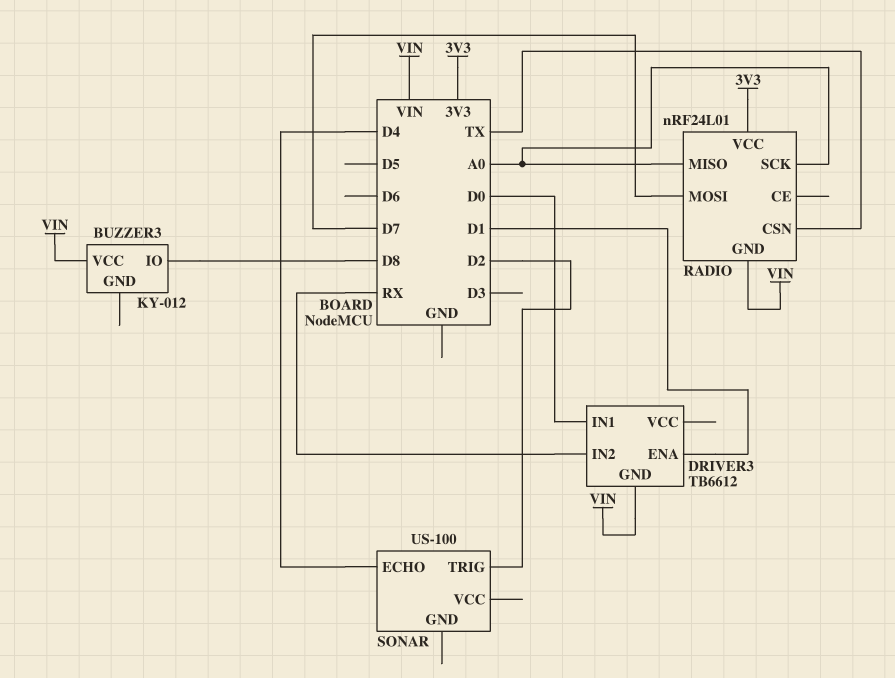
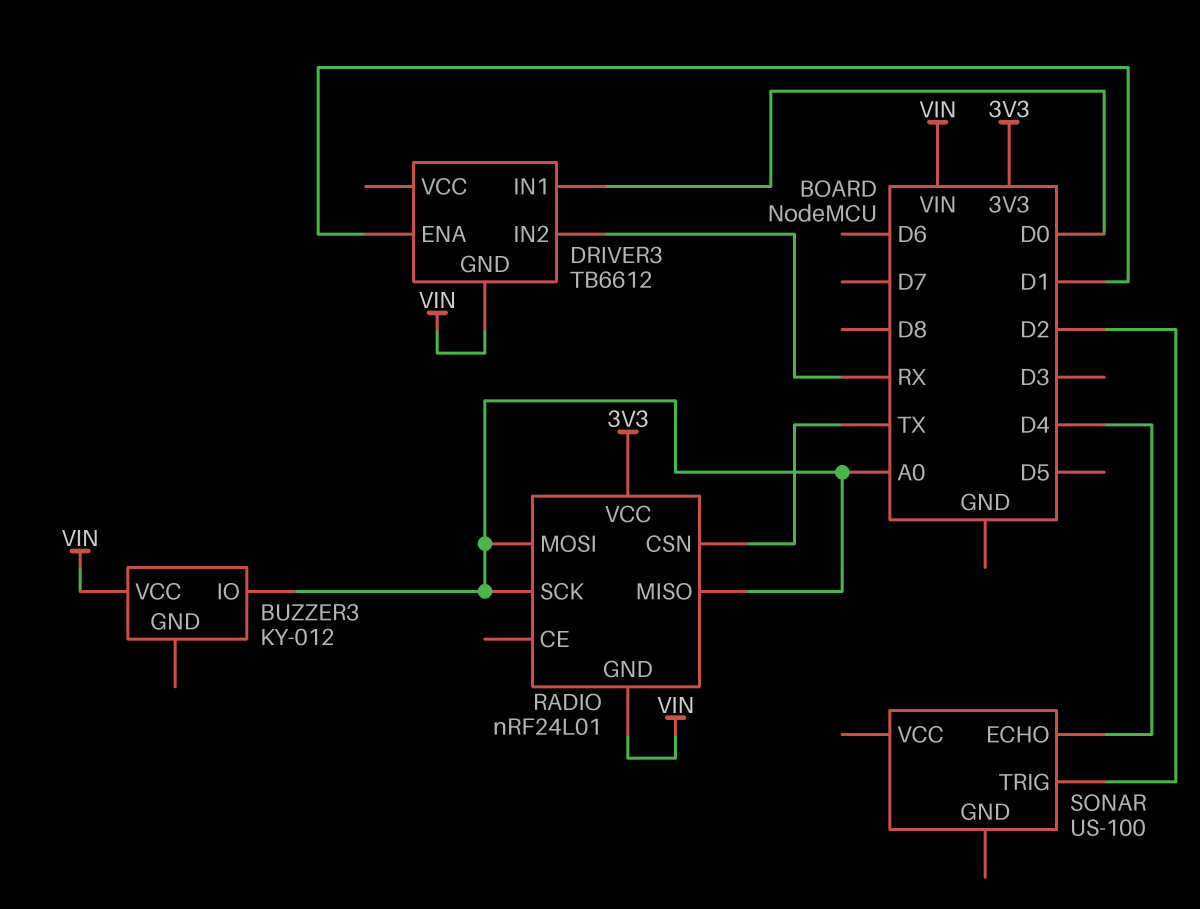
BUZZER3 pin IO: D8 -> A0
RADIO pin MOSI: D7 -> A0

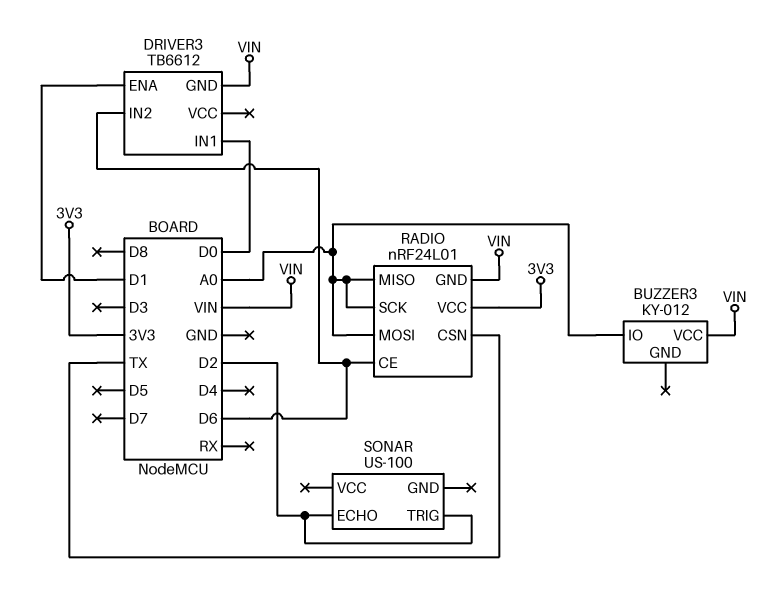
DRIVER3 pin IN2: RX -> D6
RADIO pin CE: none -> D6
SONAR pin ECHO: D4 -> D2

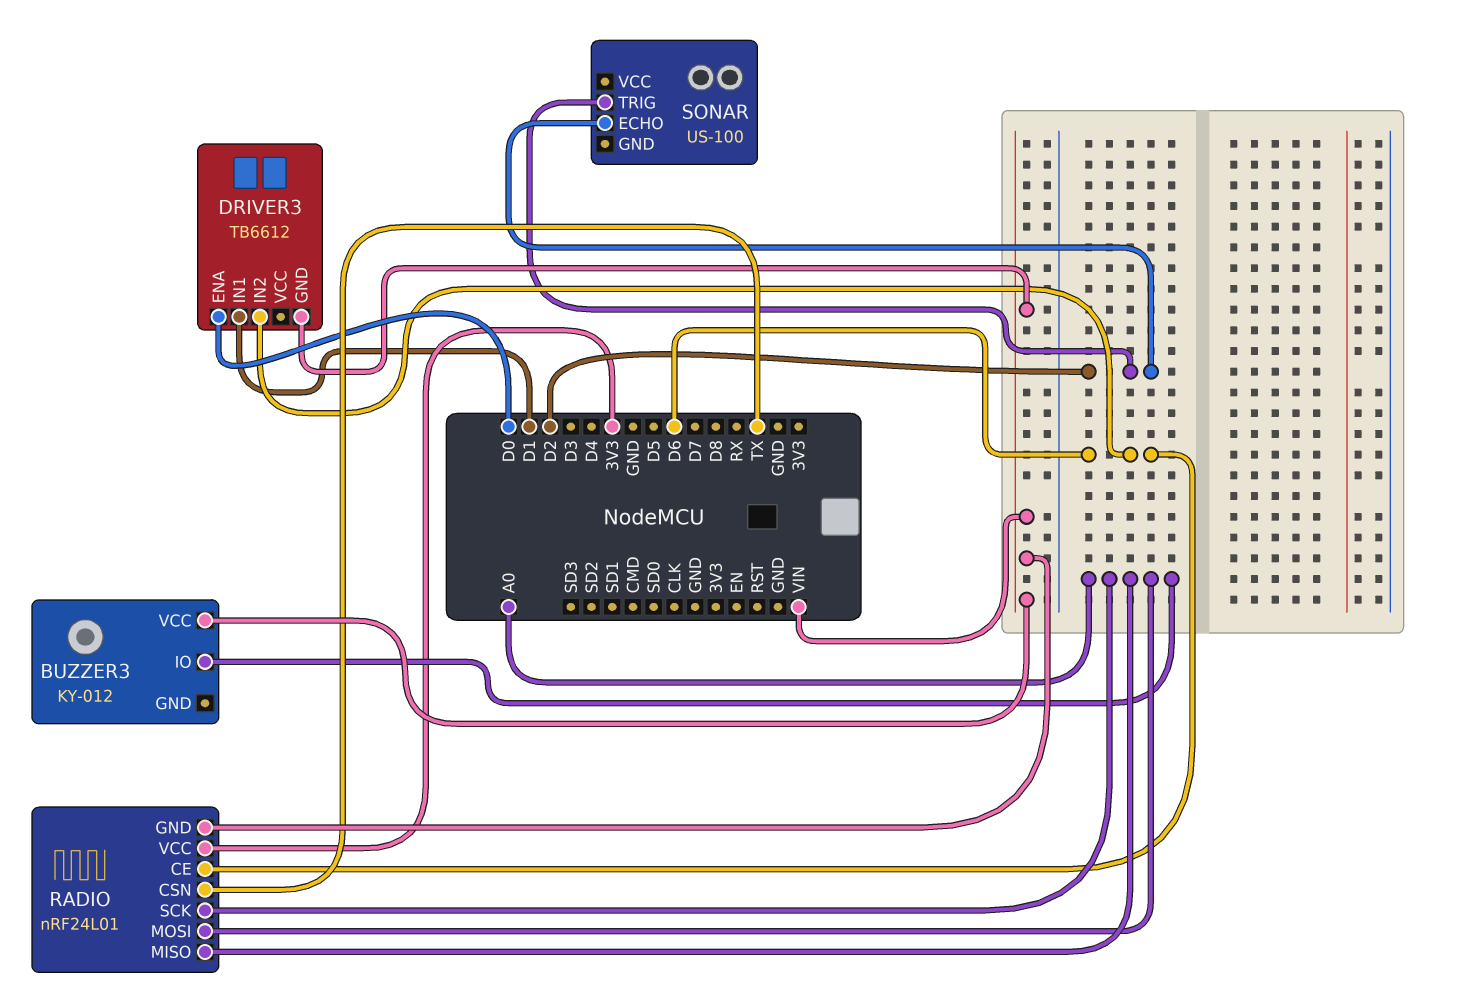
DRIVER3 pin ENA: D1 -> D0
DRIVER3 pin IN1: D0 -> D1

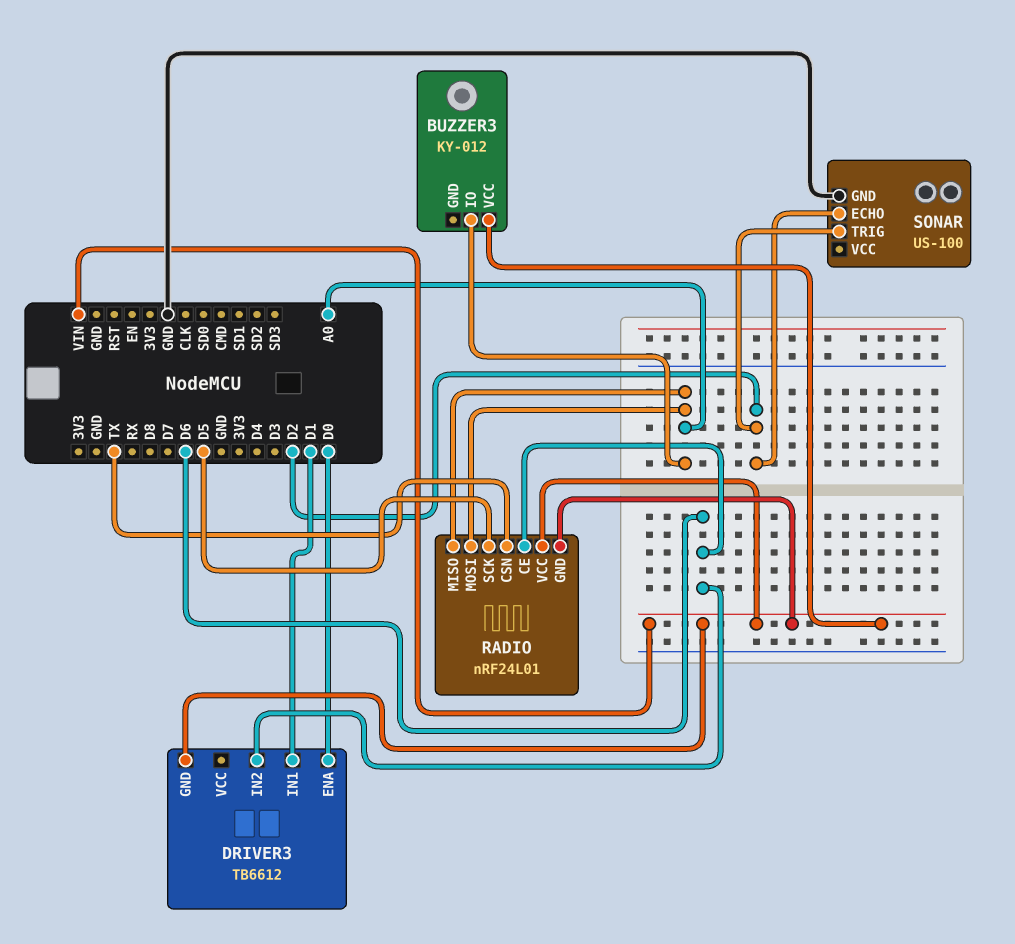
RADIO pin SCK: A0 -> D5
RADIO pin VCC: 3V3 -> VIN
SONAR pin GND: none -> GND

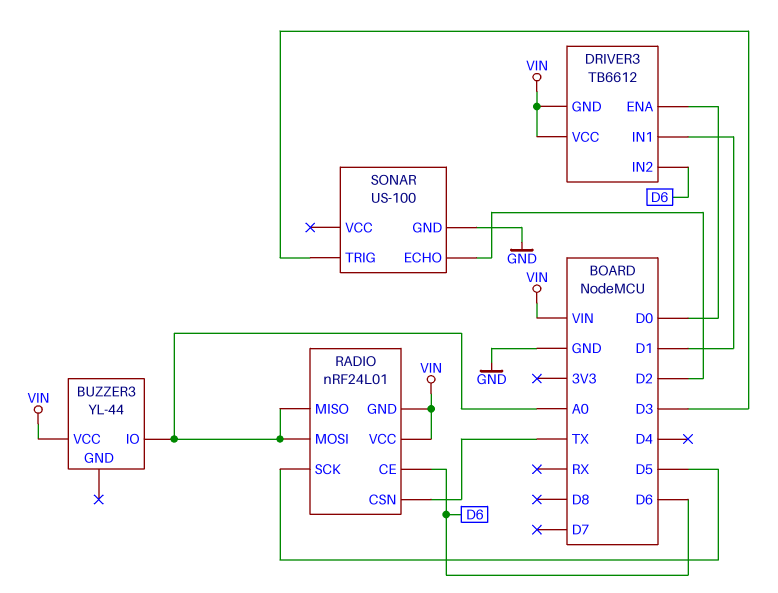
BUZZER3: KY-012 -> YL-44
DRIVER3 pin VCC: none -> VIN
SONAR pin TRIG: D2 -> D3

